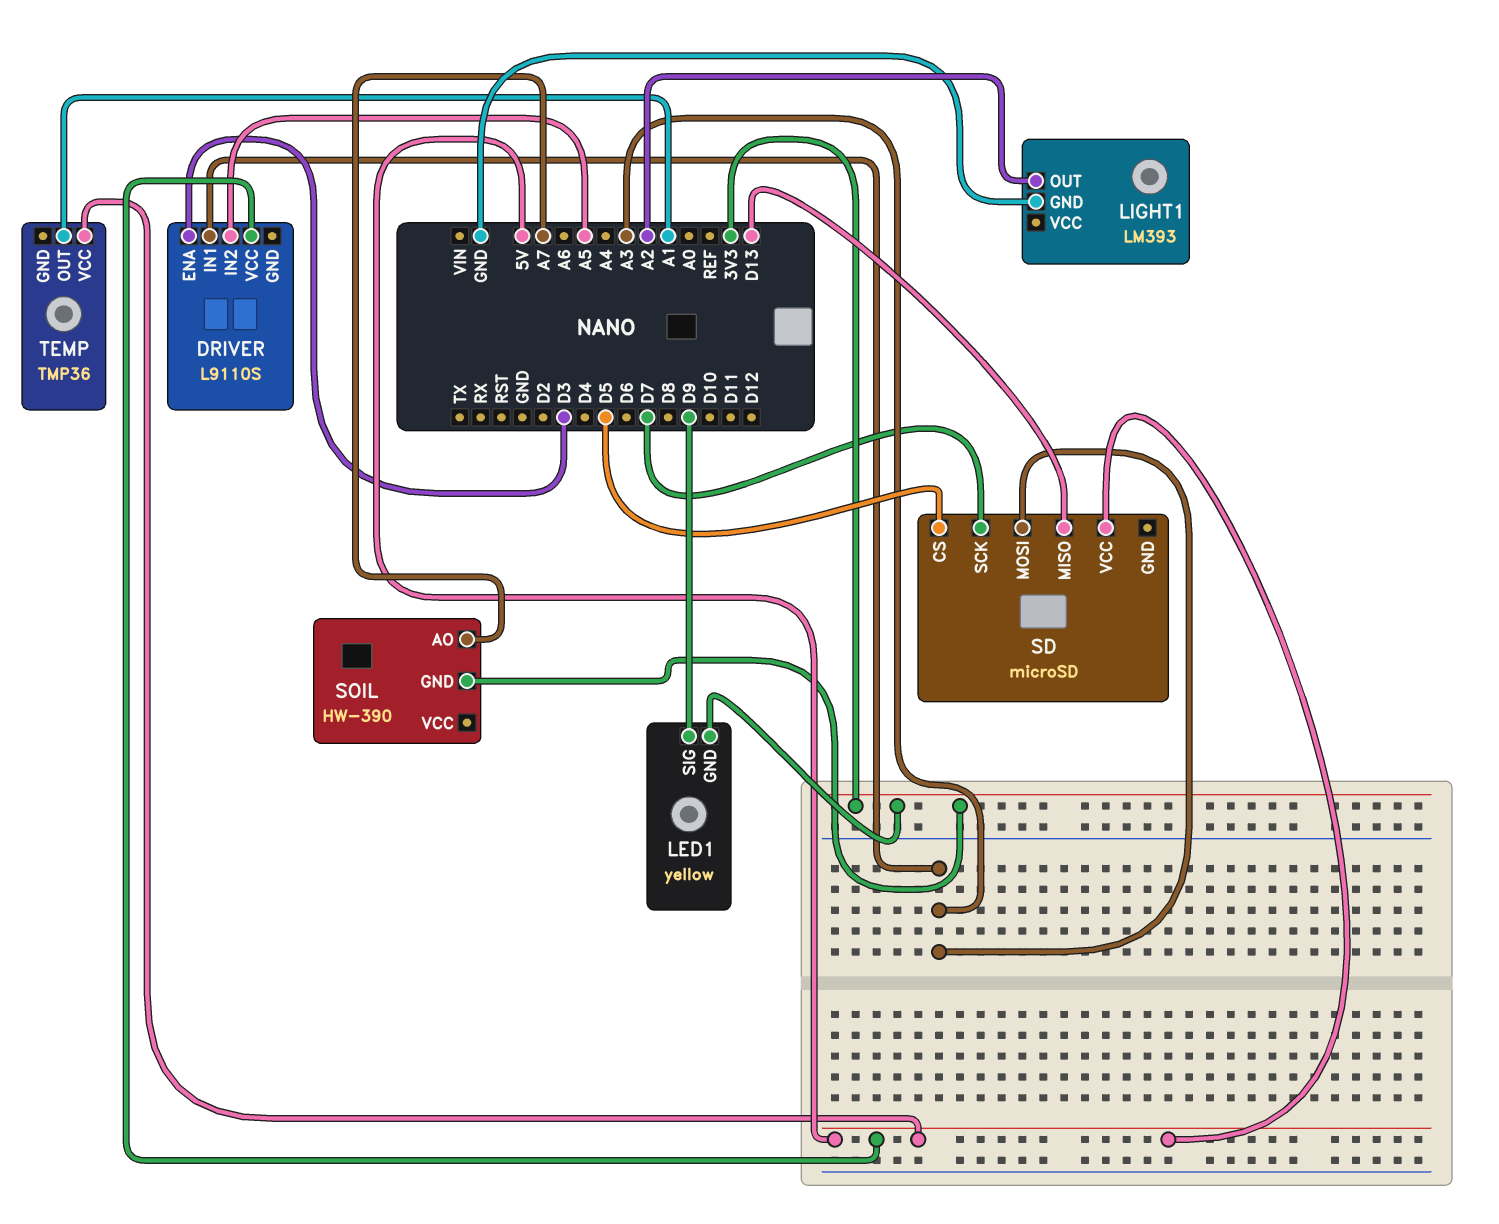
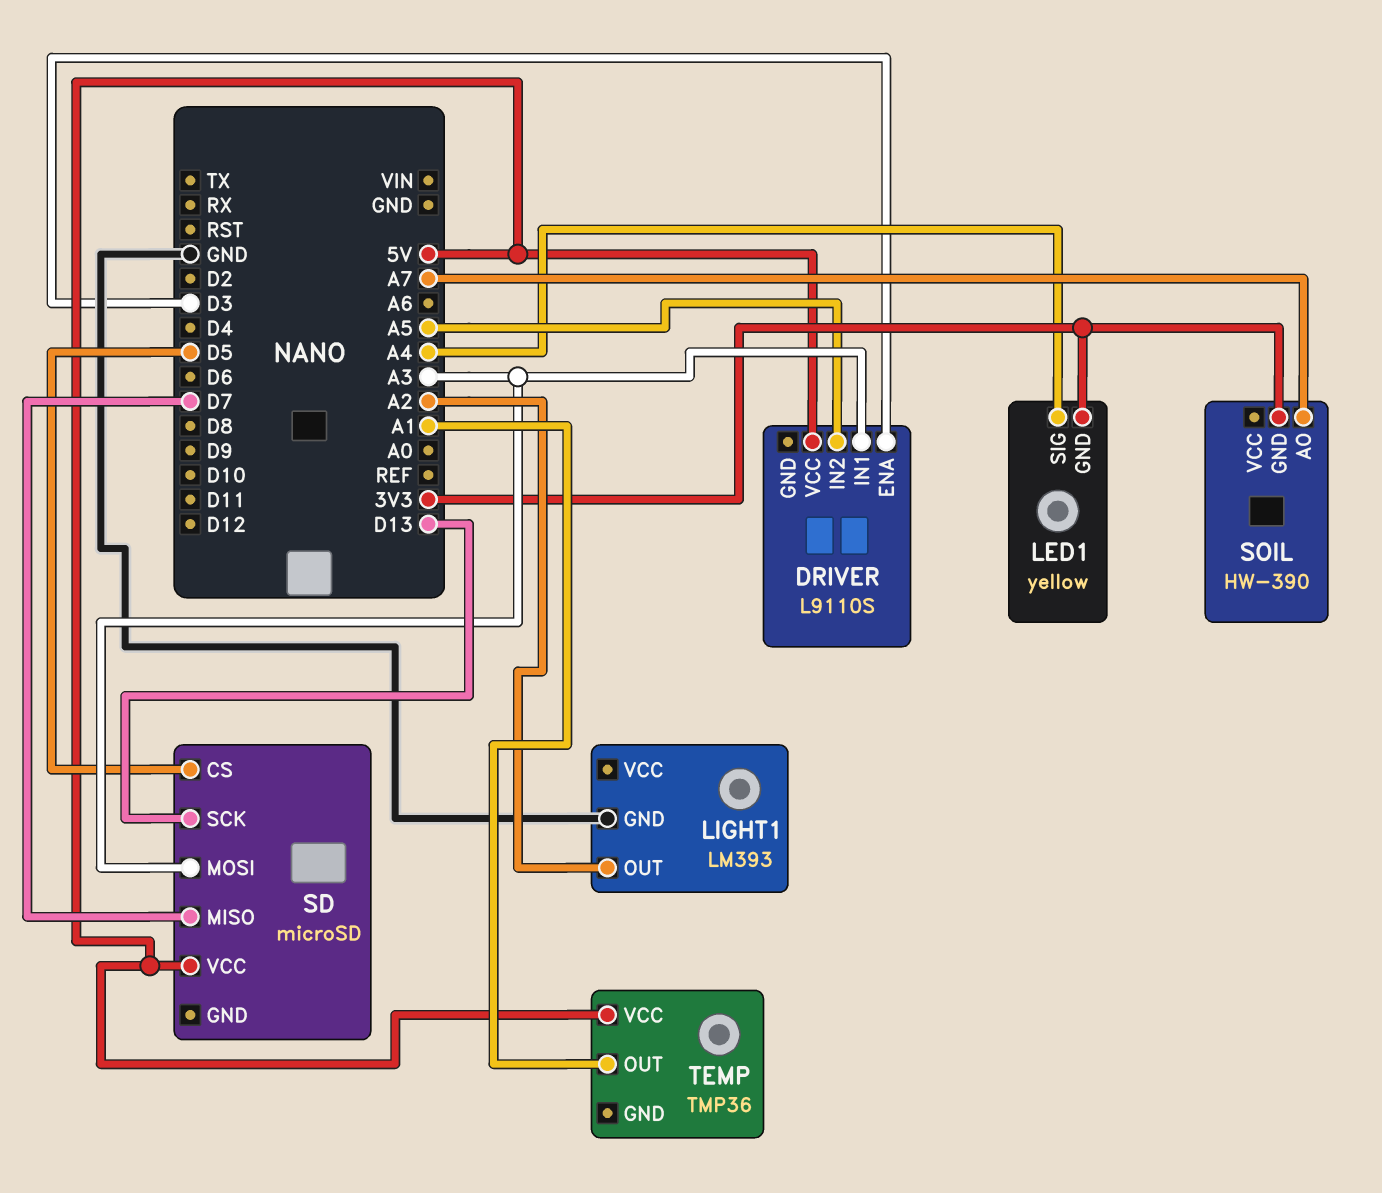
LED1 pin SIG: D9 -> A4
SD pin MISO: D13 -> D7
SD pin SCK: D7 -> D13

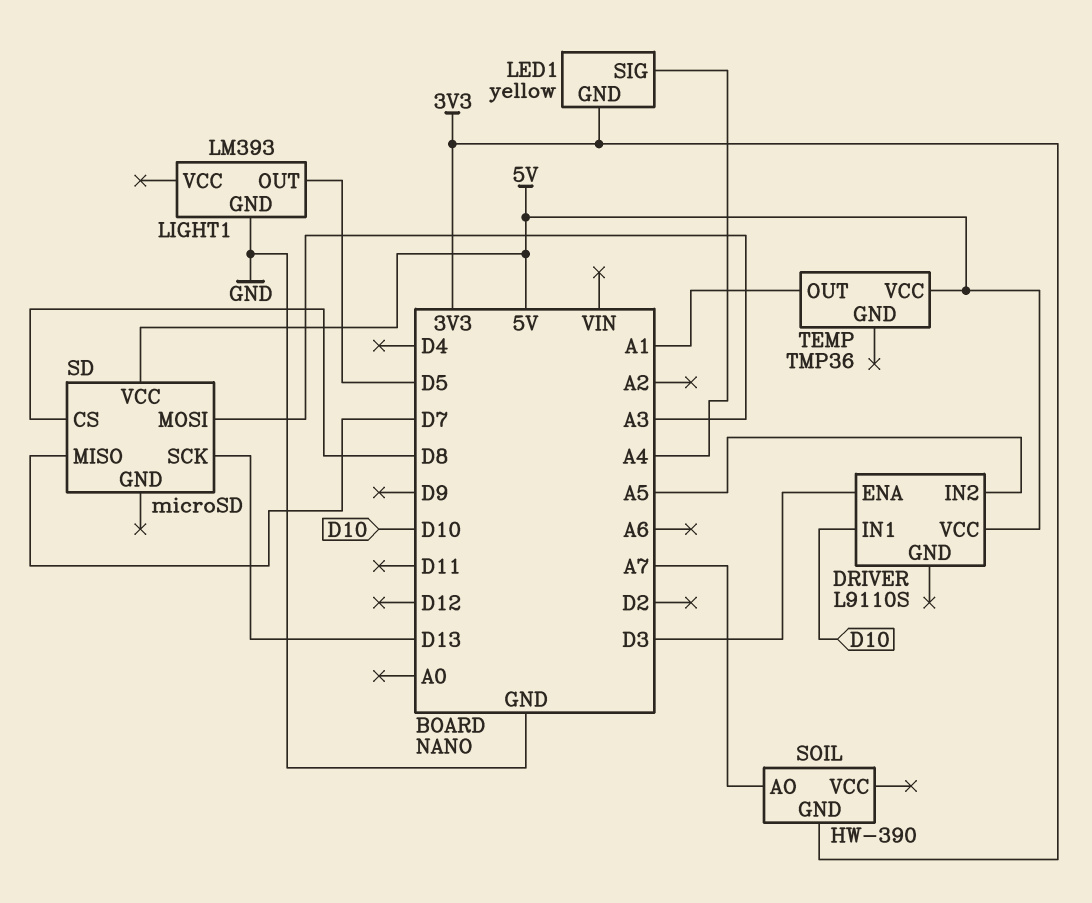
DRIVER pin IN1: A3 -> D10
LIGHT1 pin OUT: A2 -> D5
SD pin CS: D5 -> D8

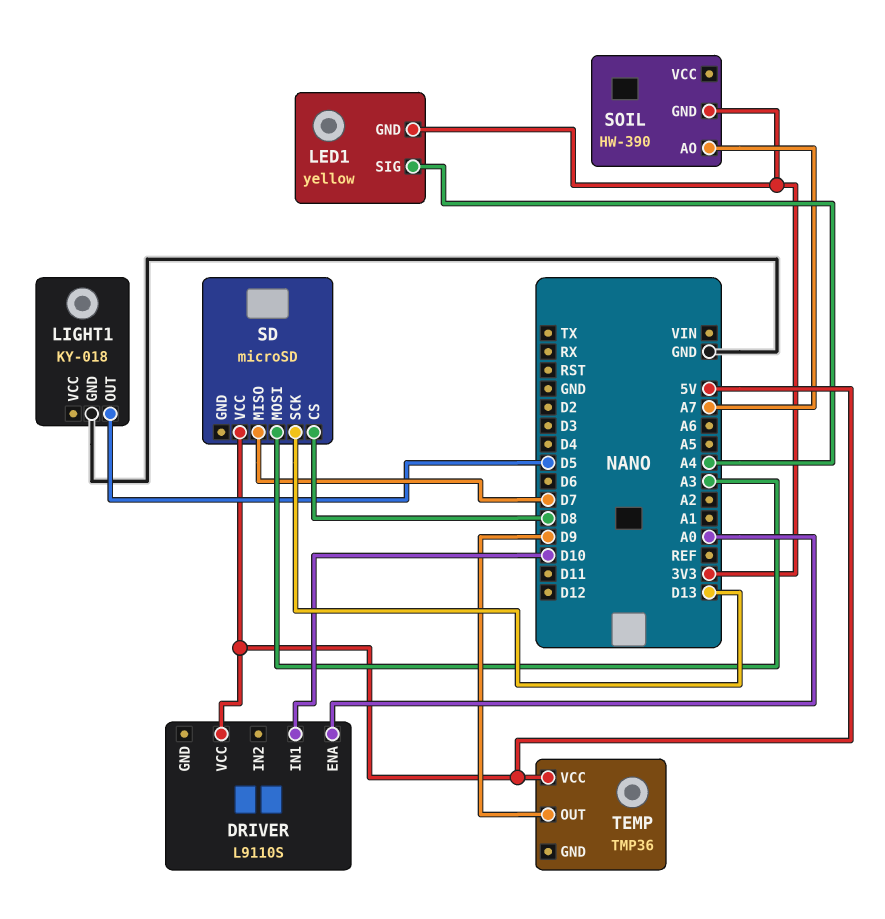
DRIVER pin ENA: D3 -> A0
DRIVER pin IN2: A5 -> none
LIGHT1: LM393 -> KY-018
TEMP pin OUT: A1 -> D9

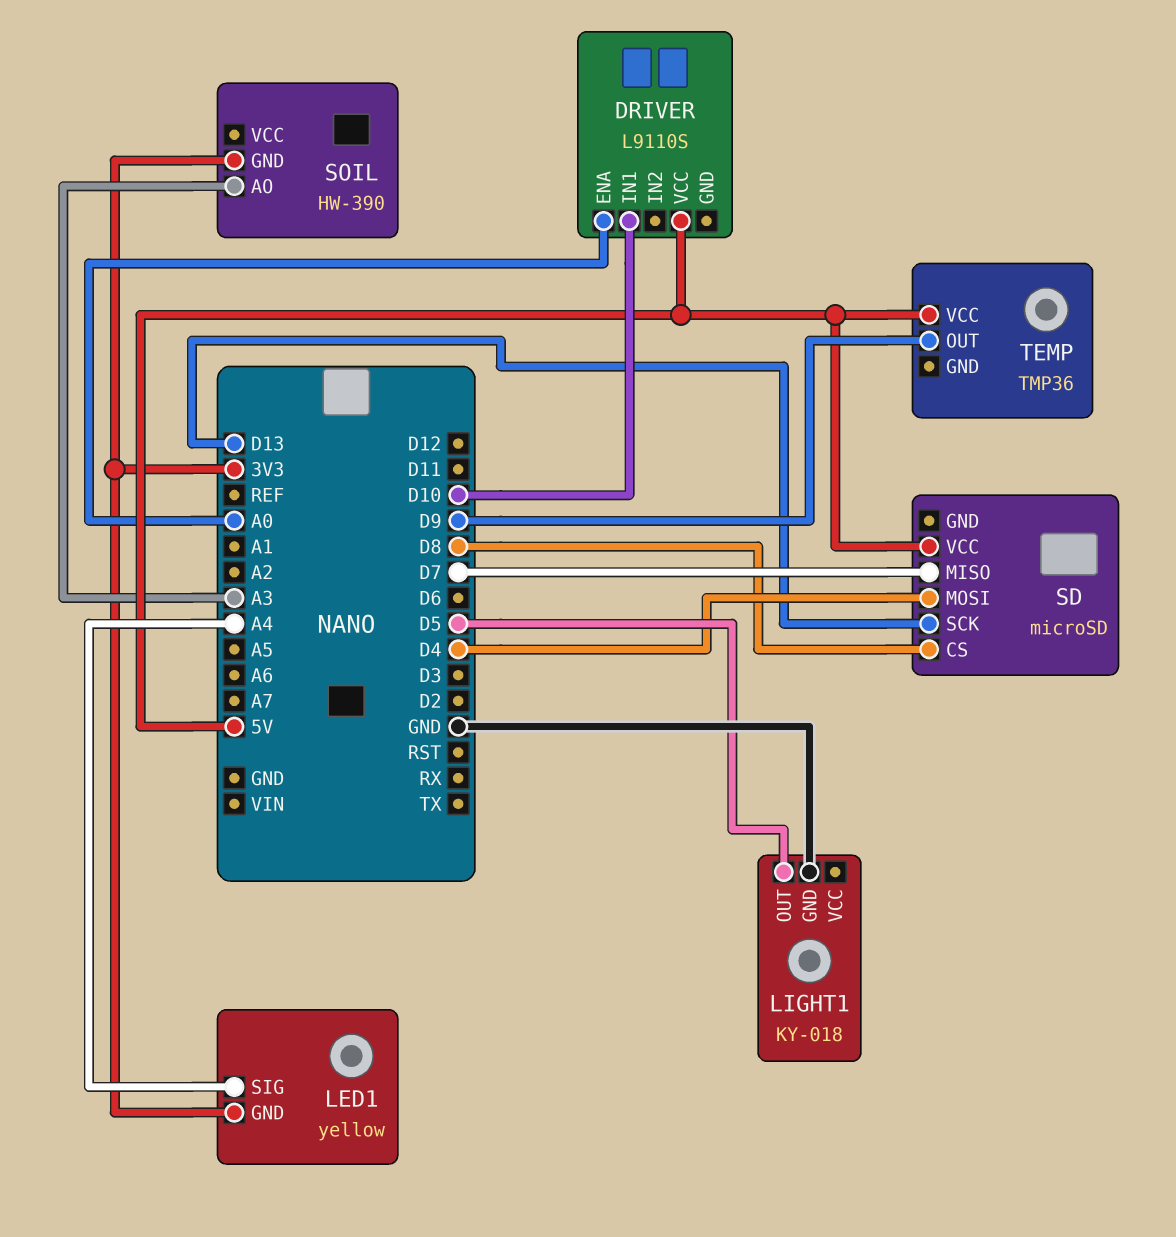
SD pin MOSI: A3 -> D4
SOIL pin AO: A7 -> A3

